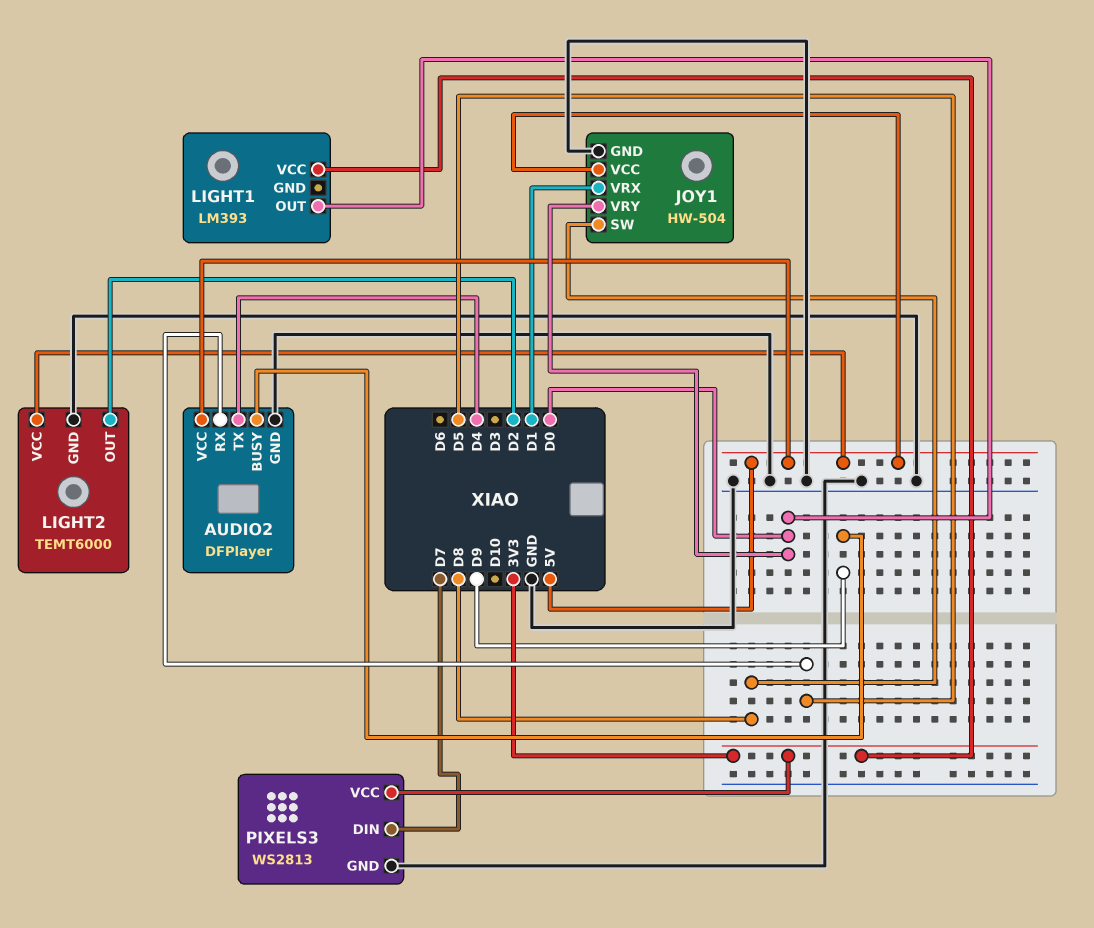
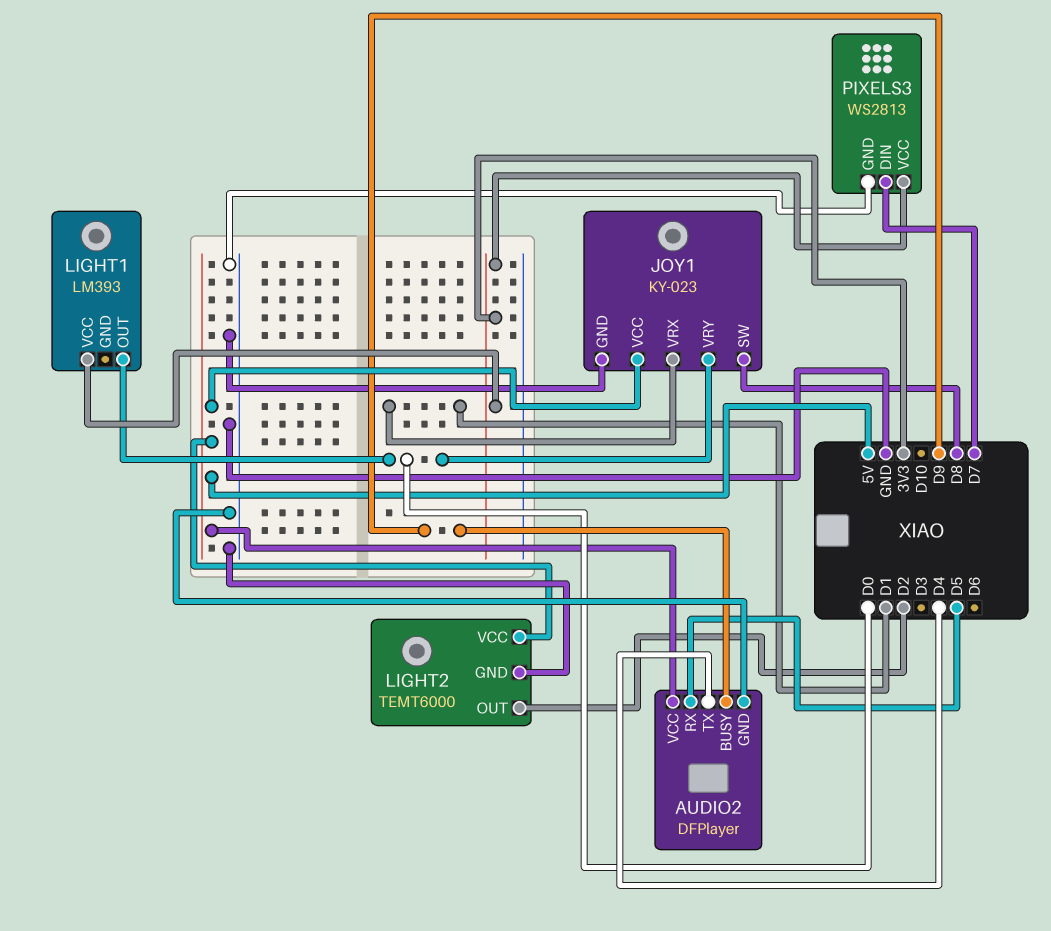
JOY1: HW-504 -> KY-023

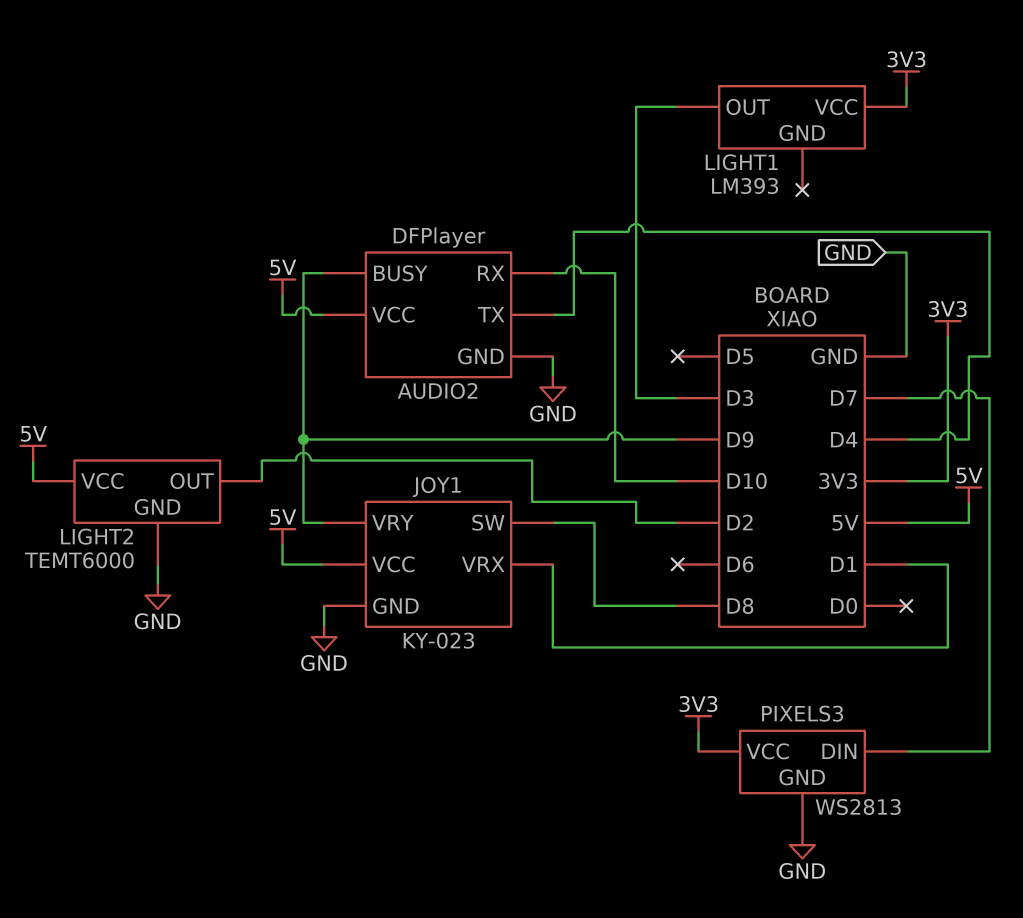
AUDIO2 pin RX: D5 -> D10
JOY1 pin VRY: D0 -> D9
LIGHT1 pin OUT: D0 -> D3

